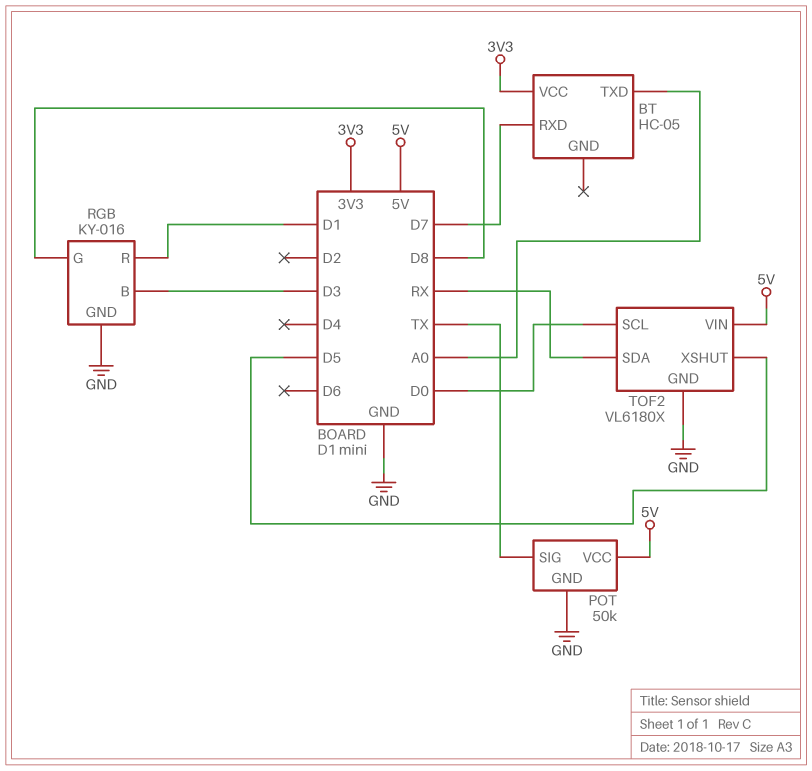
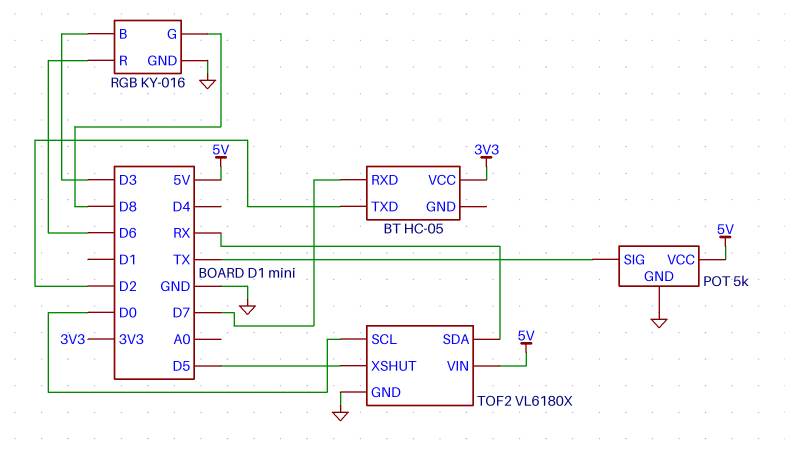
BT pin TXD: A0 -> D2
POT: 50k -> 5k
RGB pin R: D1 -> D6

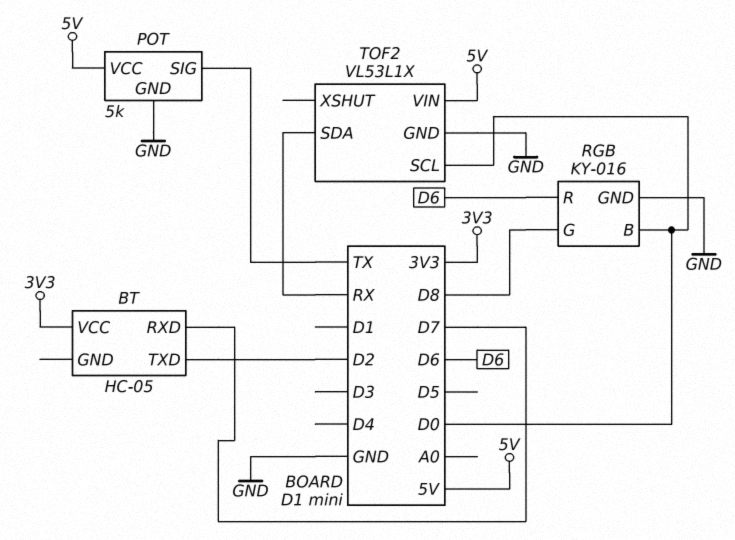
RGB pin B: D3 -> D0
TOF2: VL6180X -> VL53L1X
TOF2 pin XSHUT: D5 -> none

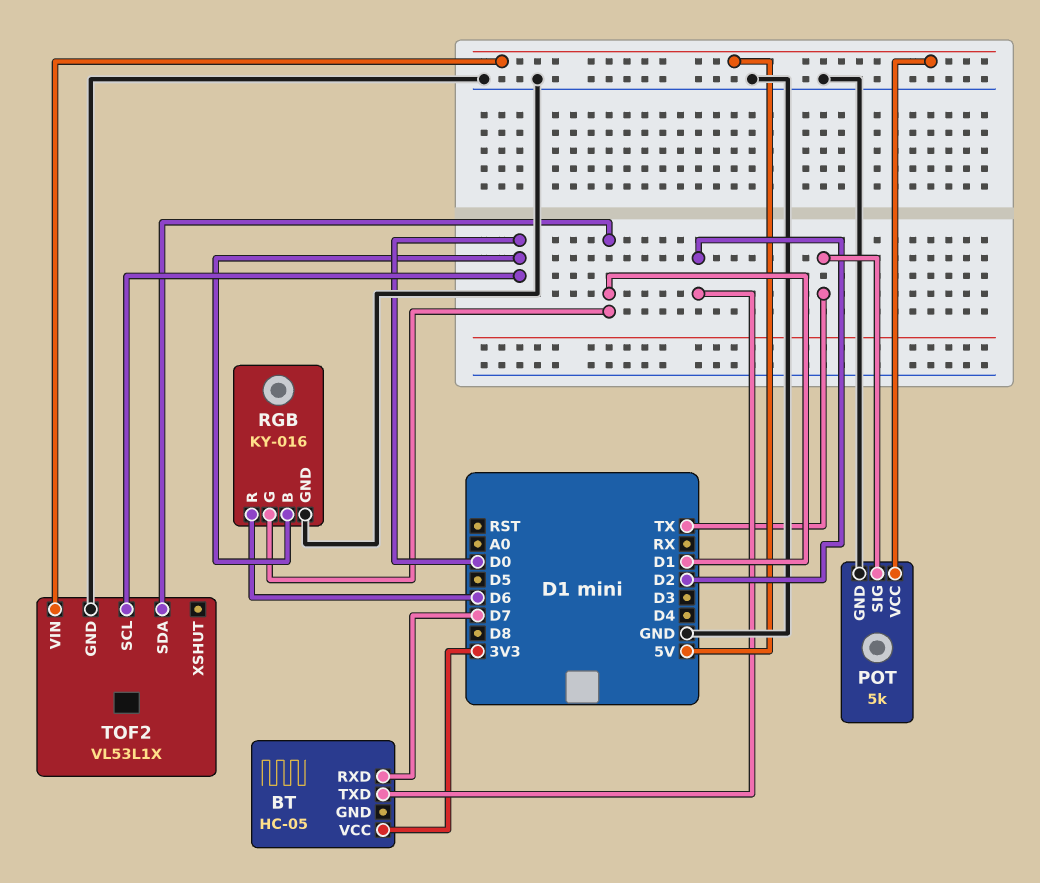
RGB pin G: D8 -> D1
TOF2 pin SDA: RX -> D1

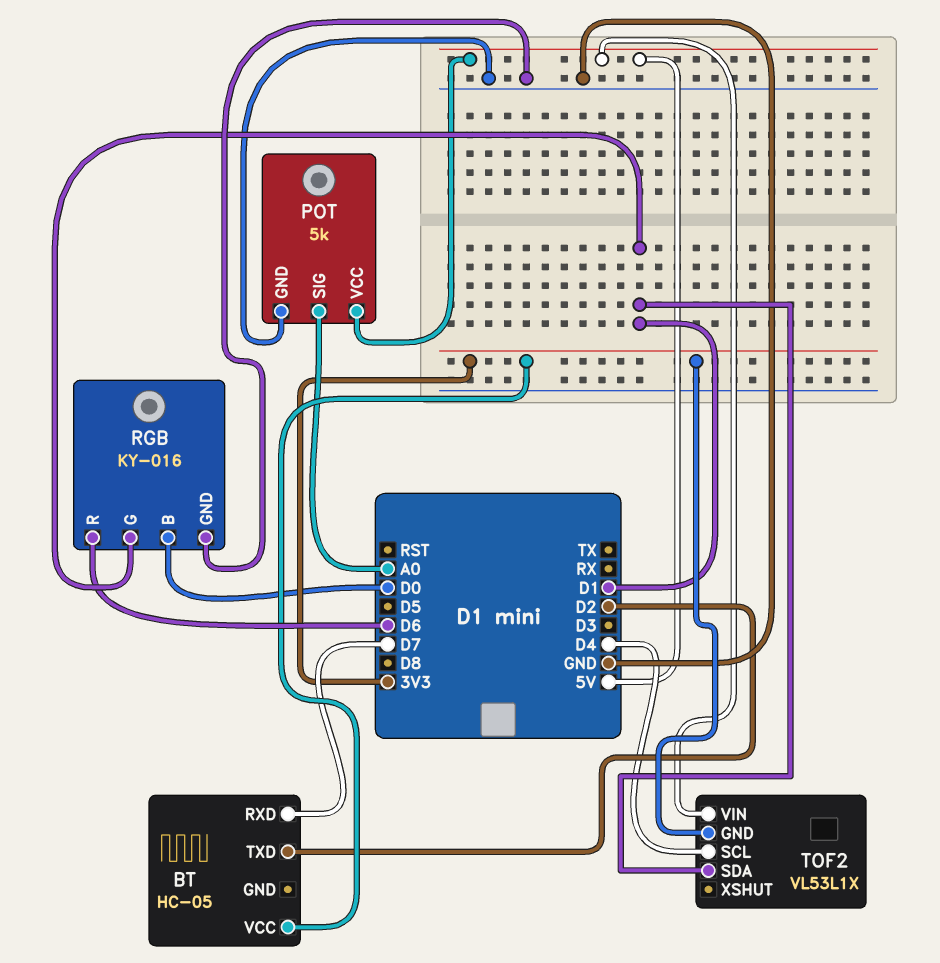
POT pin SIG: TX -> A0
TOF2 pin GND: GND -> 3V3
TOF2 pin SCL: D0 -> D4

